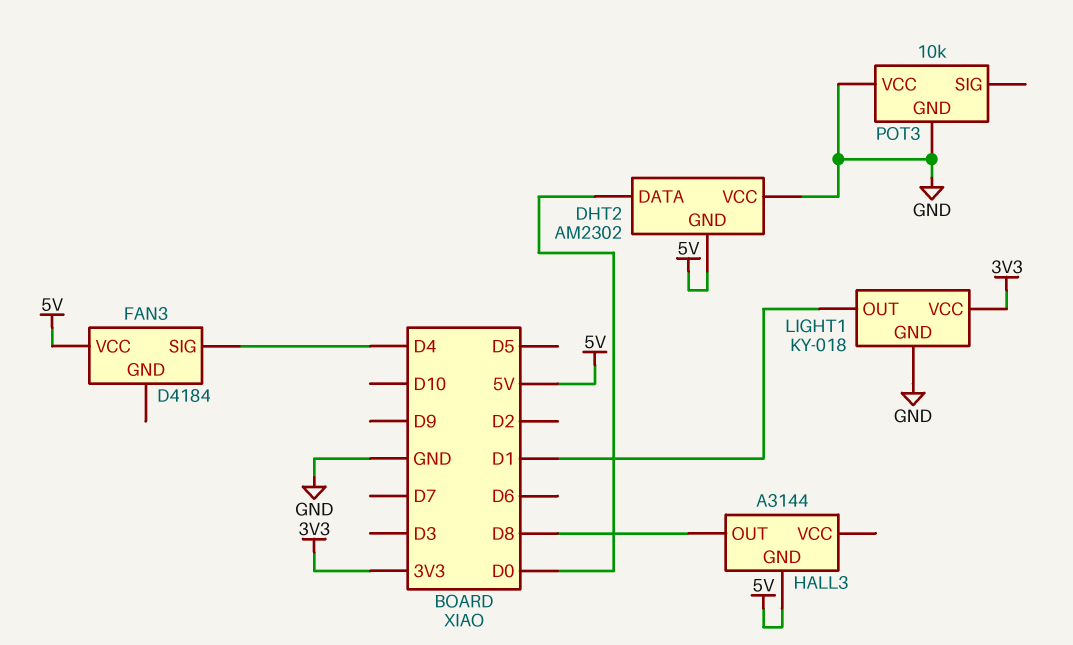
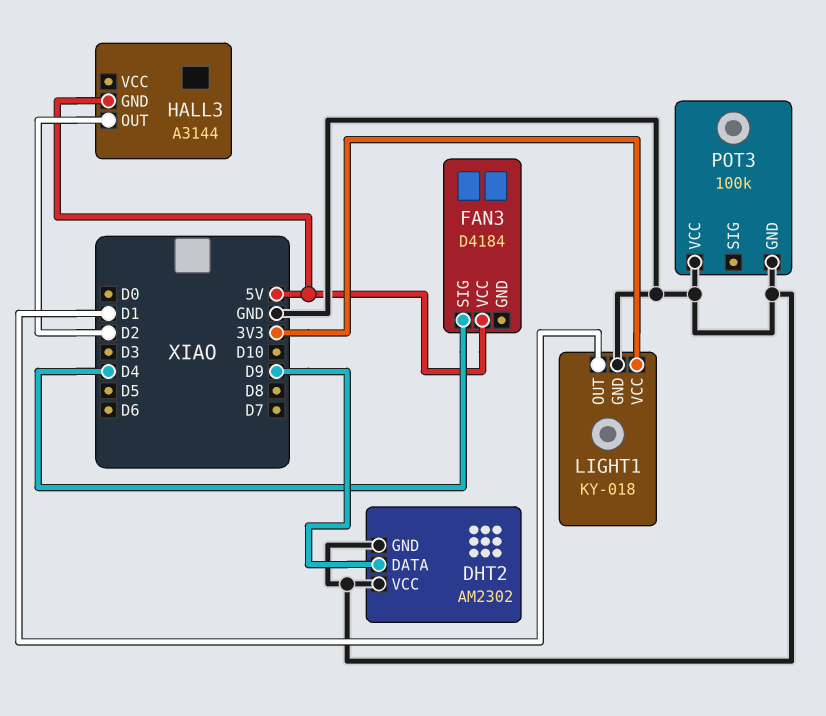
DHT2 pin DATA: D0 -> D9
DHT2 pin GND: 5V -> GND
HALL3 pin OUT: D8 -> D2
POT3: 10k -> 100k

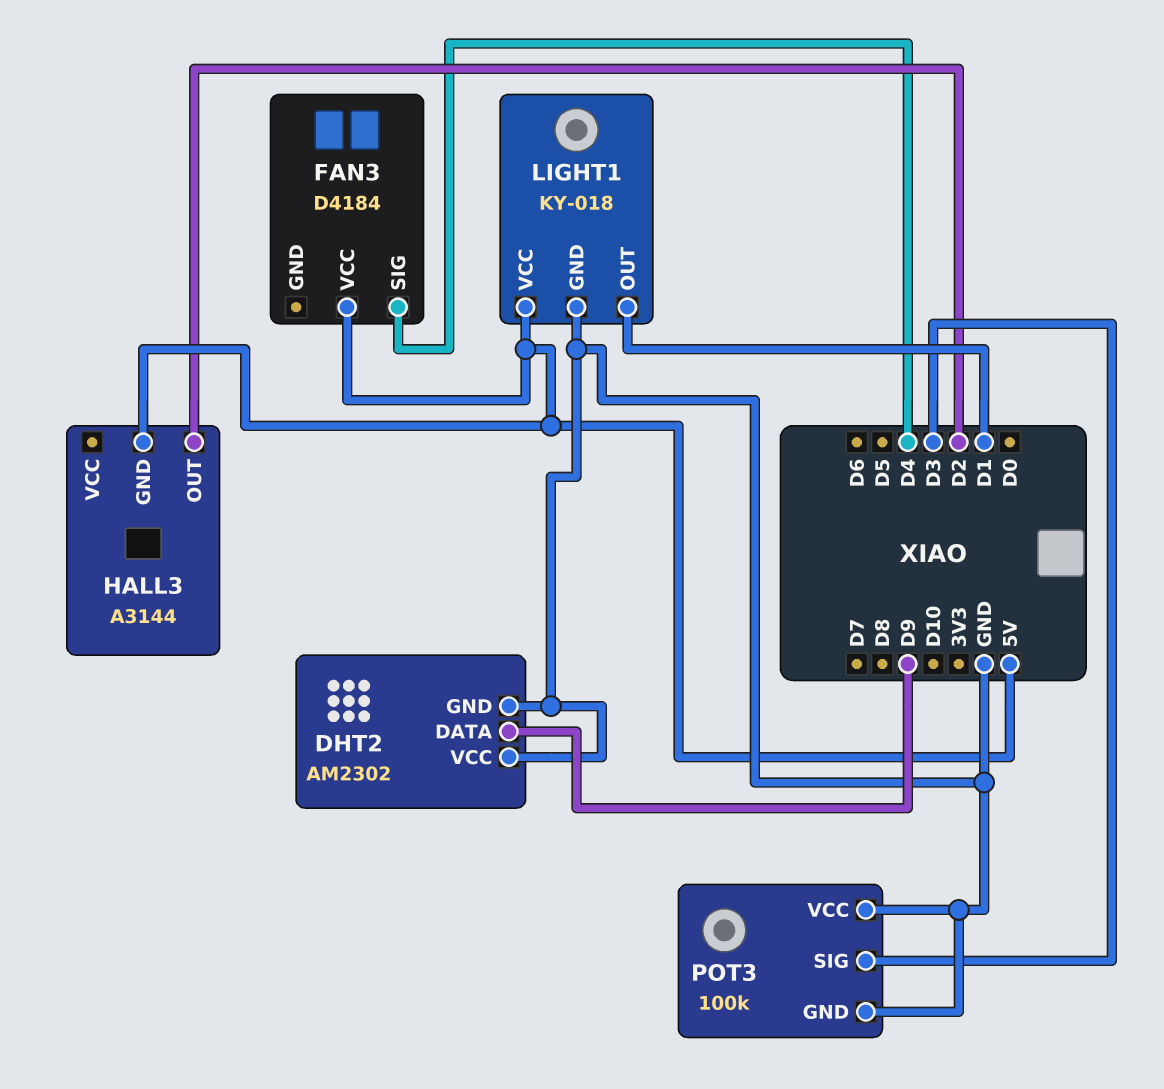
LIGHT1 pin VCC: 3V3 -> 5V
POT3 pin SIG: none -> D3

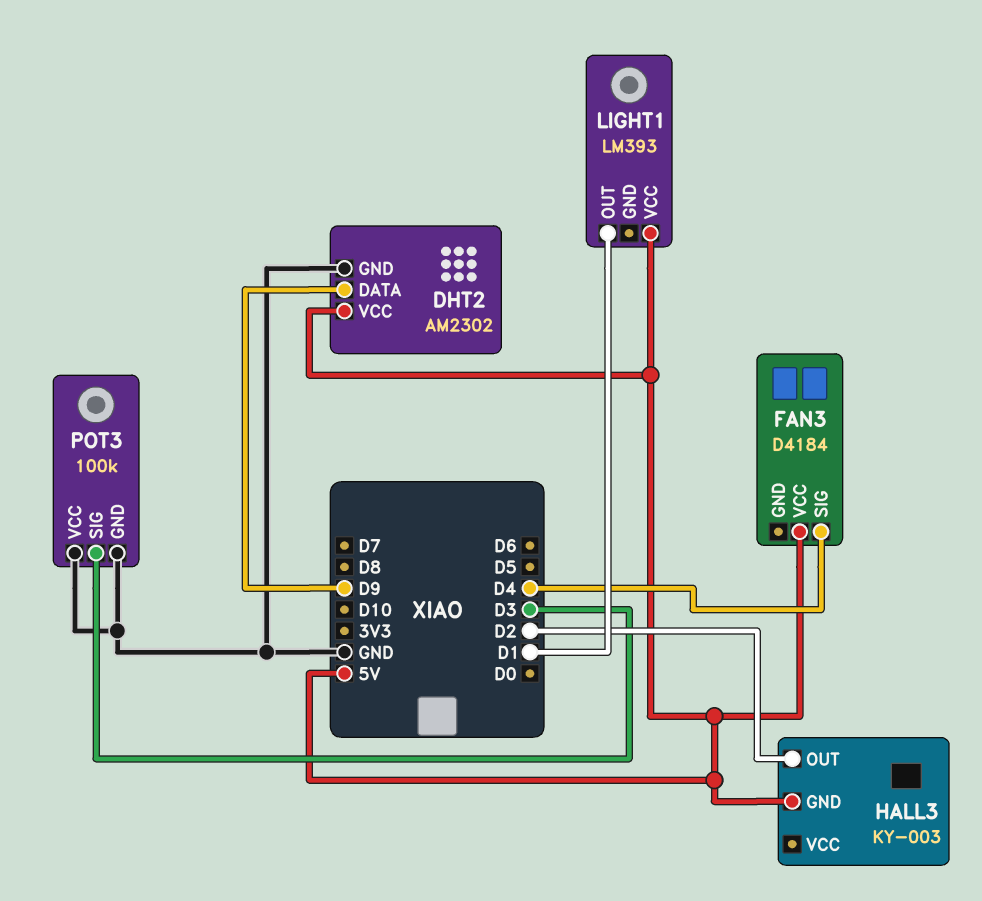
DHT2 pin VCC: GND -> 5V
HALL3: A3144 -> KY-003
LIGHT1: KY-018 -> LM393
LIGHT1 pin GND: GND -> none

